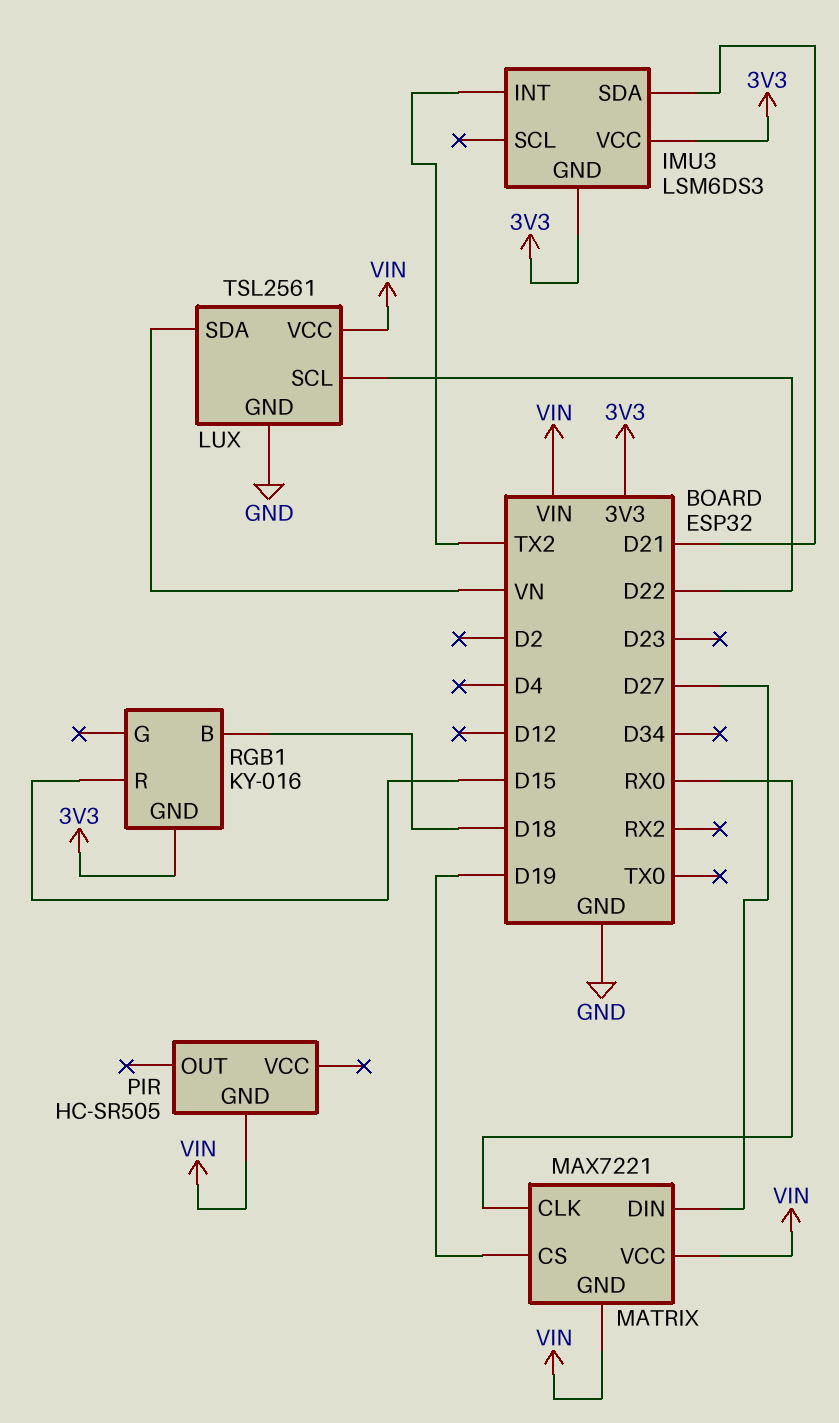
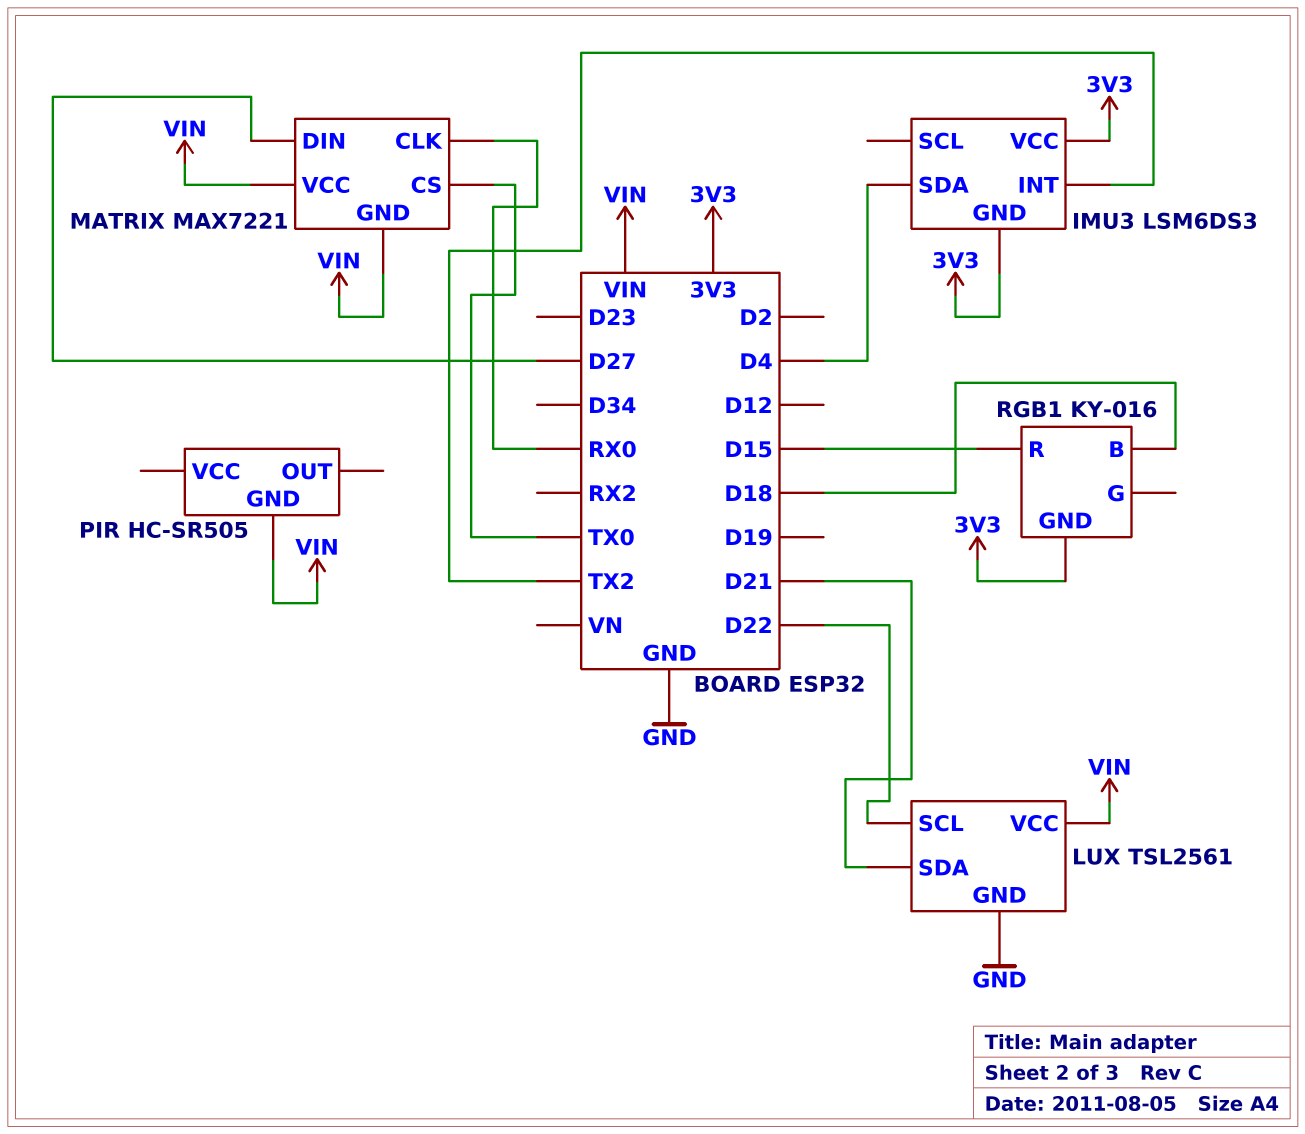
IMU3 pin SDA: D21 -> D4
LUX pin SDA: VN -> D21
MATRIX pin CS: D19 -> TX0

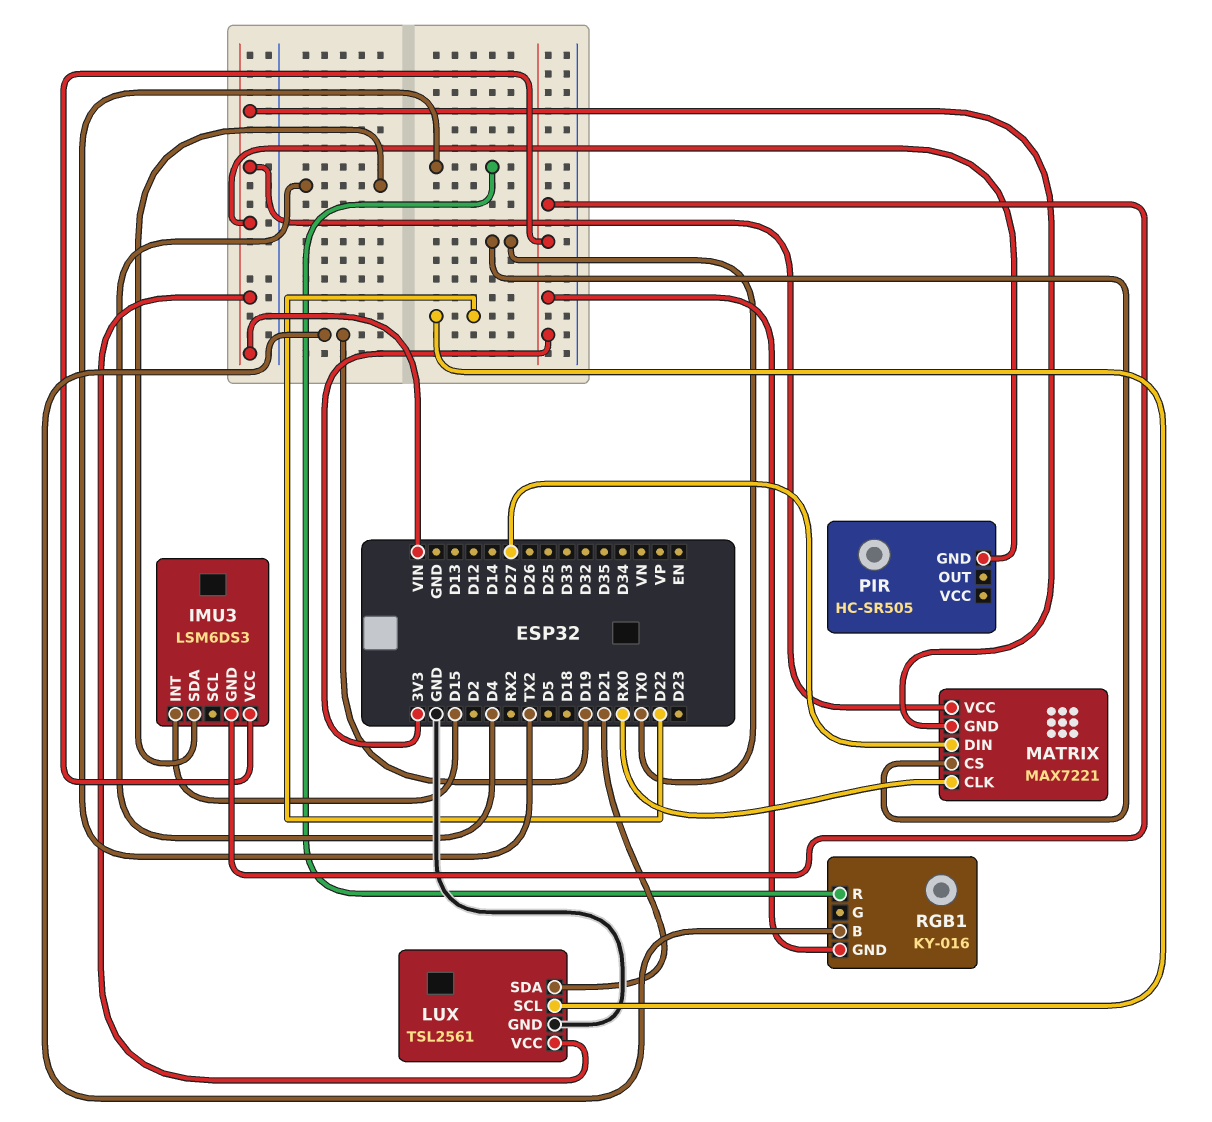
IMU3 pin INT: TX2 -> D15
RGB1 pin B: D18 -> D19
RGB1 pin R: D15 -> TX2

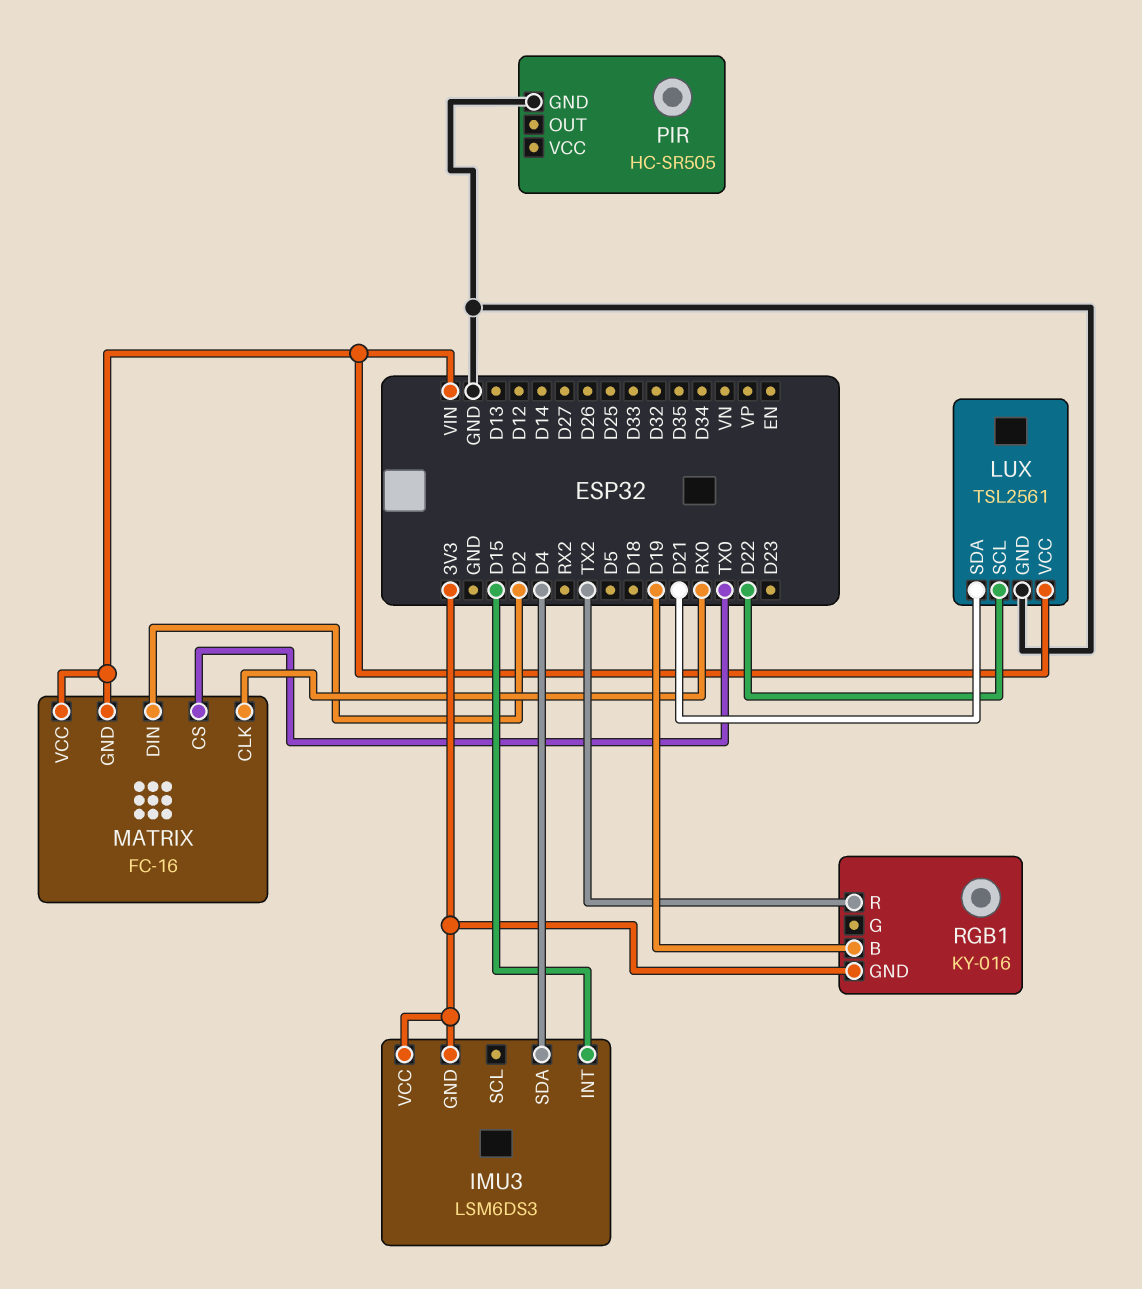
MATRIX: MAX7221 -> FC-16
MATRIX pin DIN: D27 -> D2
PIR pin GND: VIN -> GND

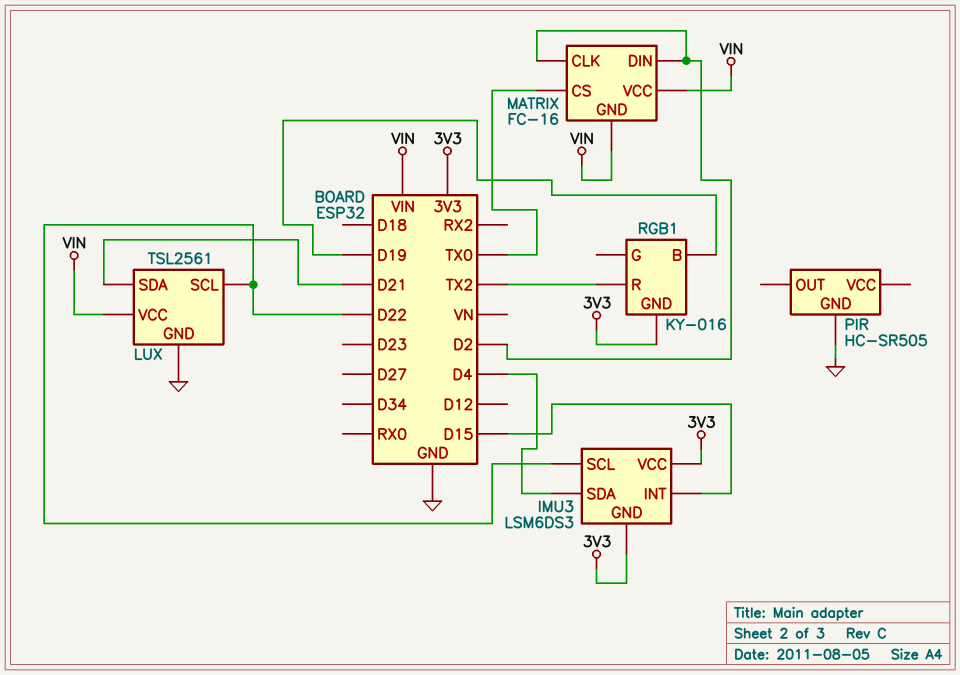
IMU3 pin SCL: none -> D22
MATRIX pin CLK: RX0 -> D2

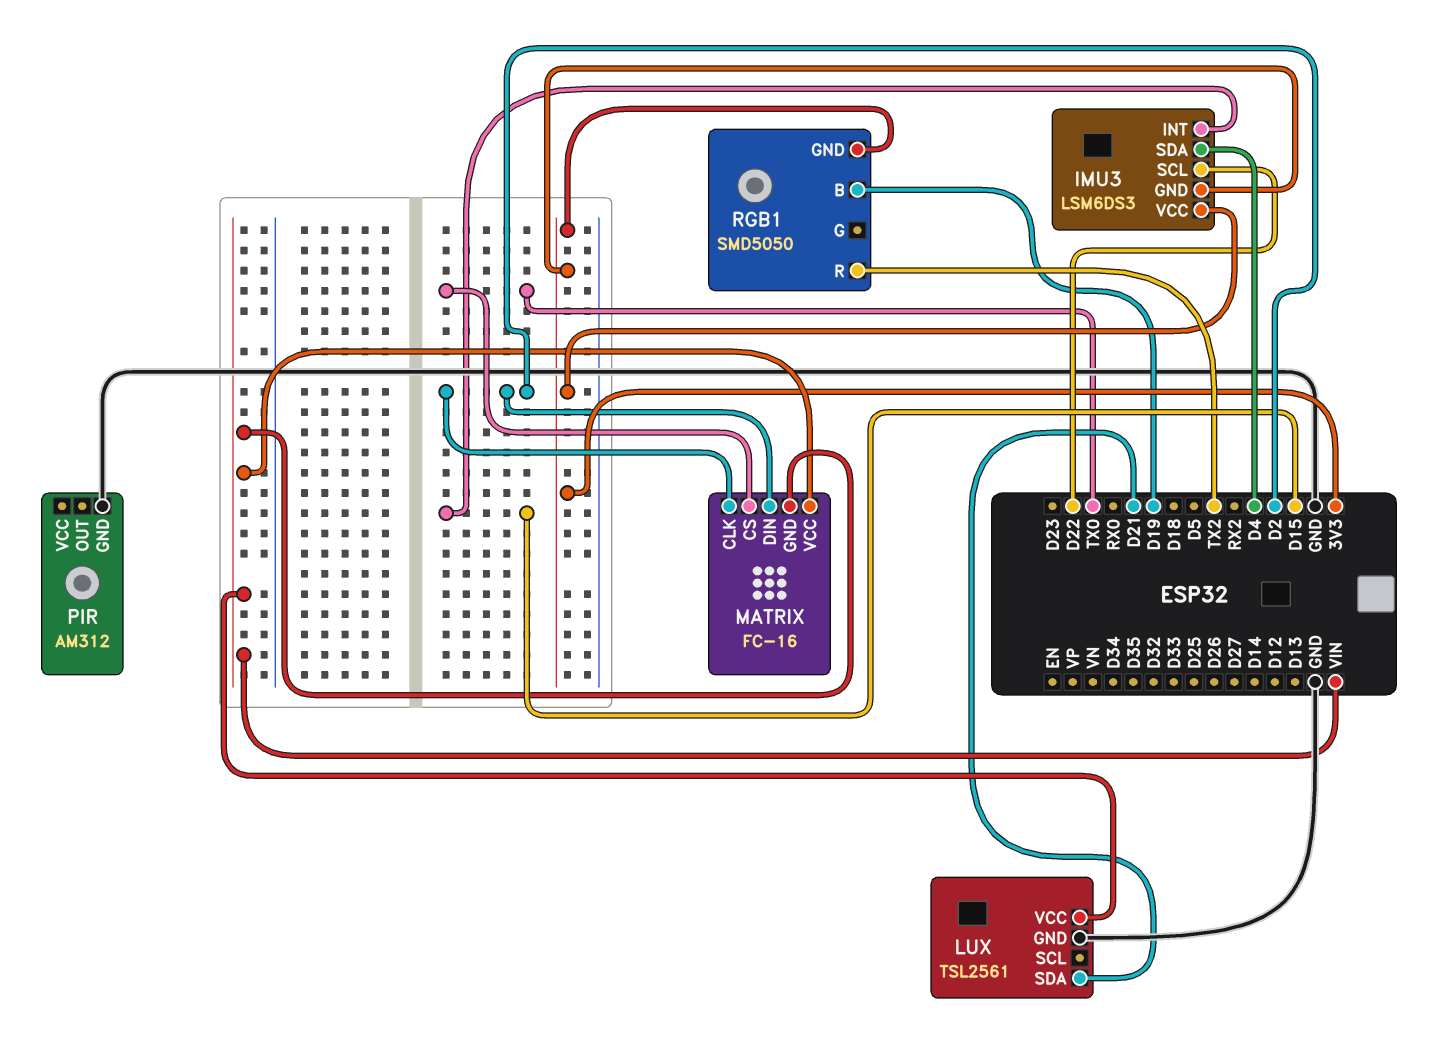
LUX pin SCL: D22 -> none
PIR: HC-SR505 -> AM312
RGB1: KY-016 -> SMD5050

